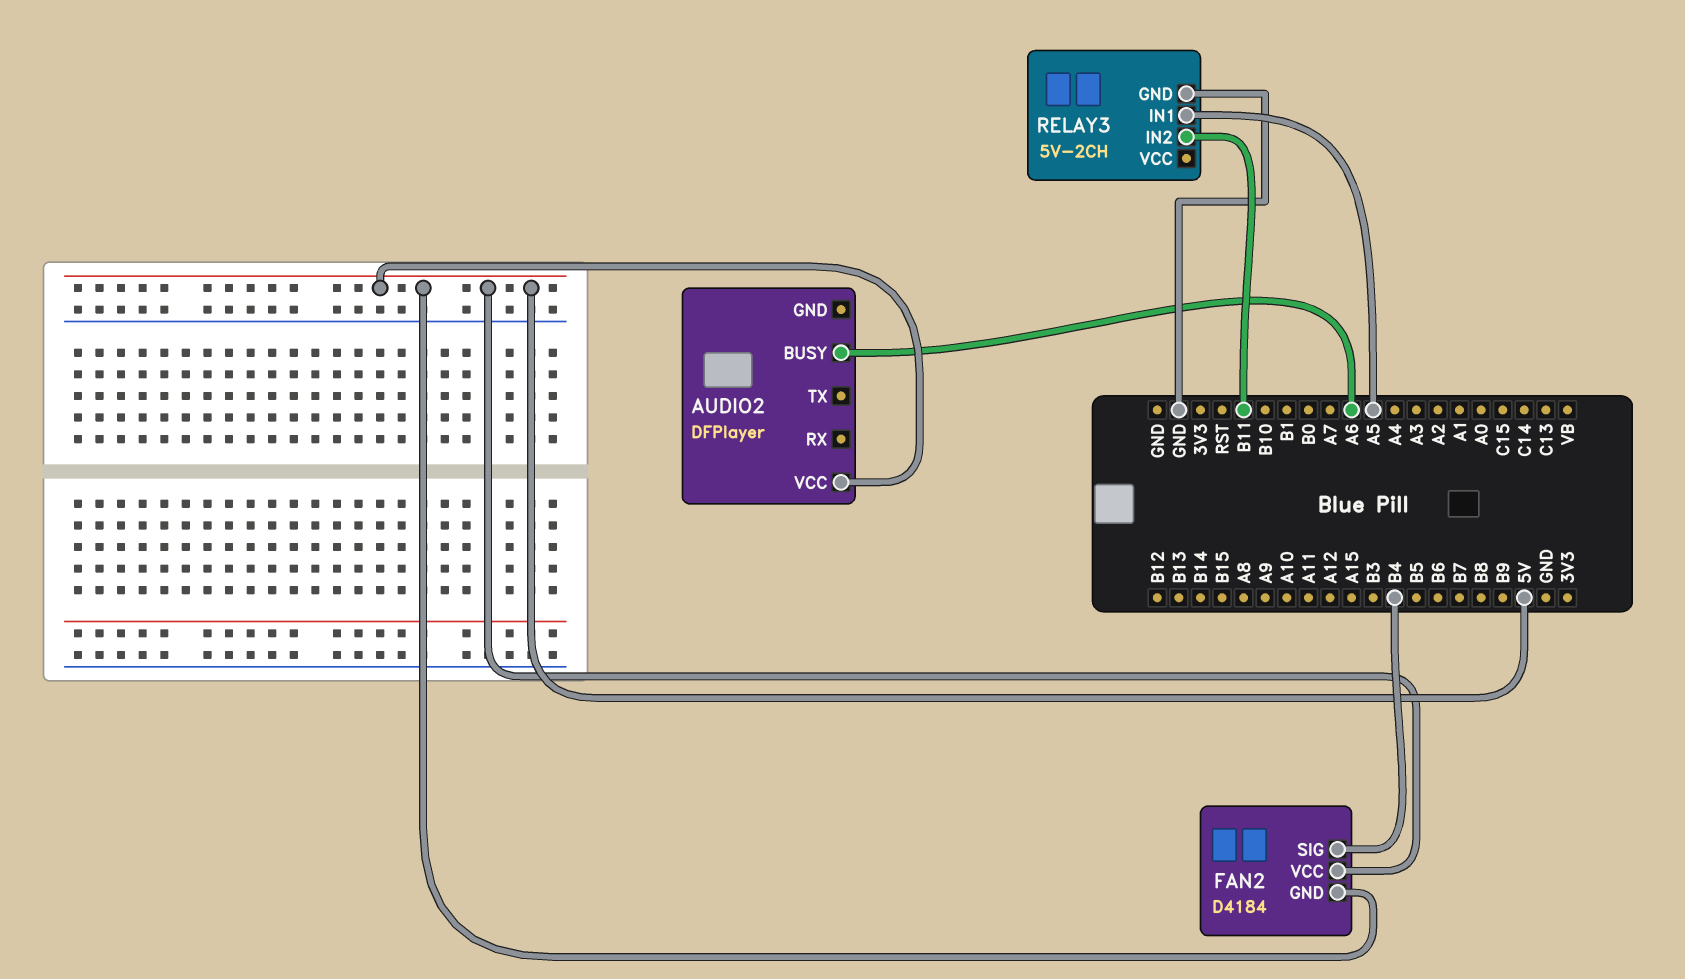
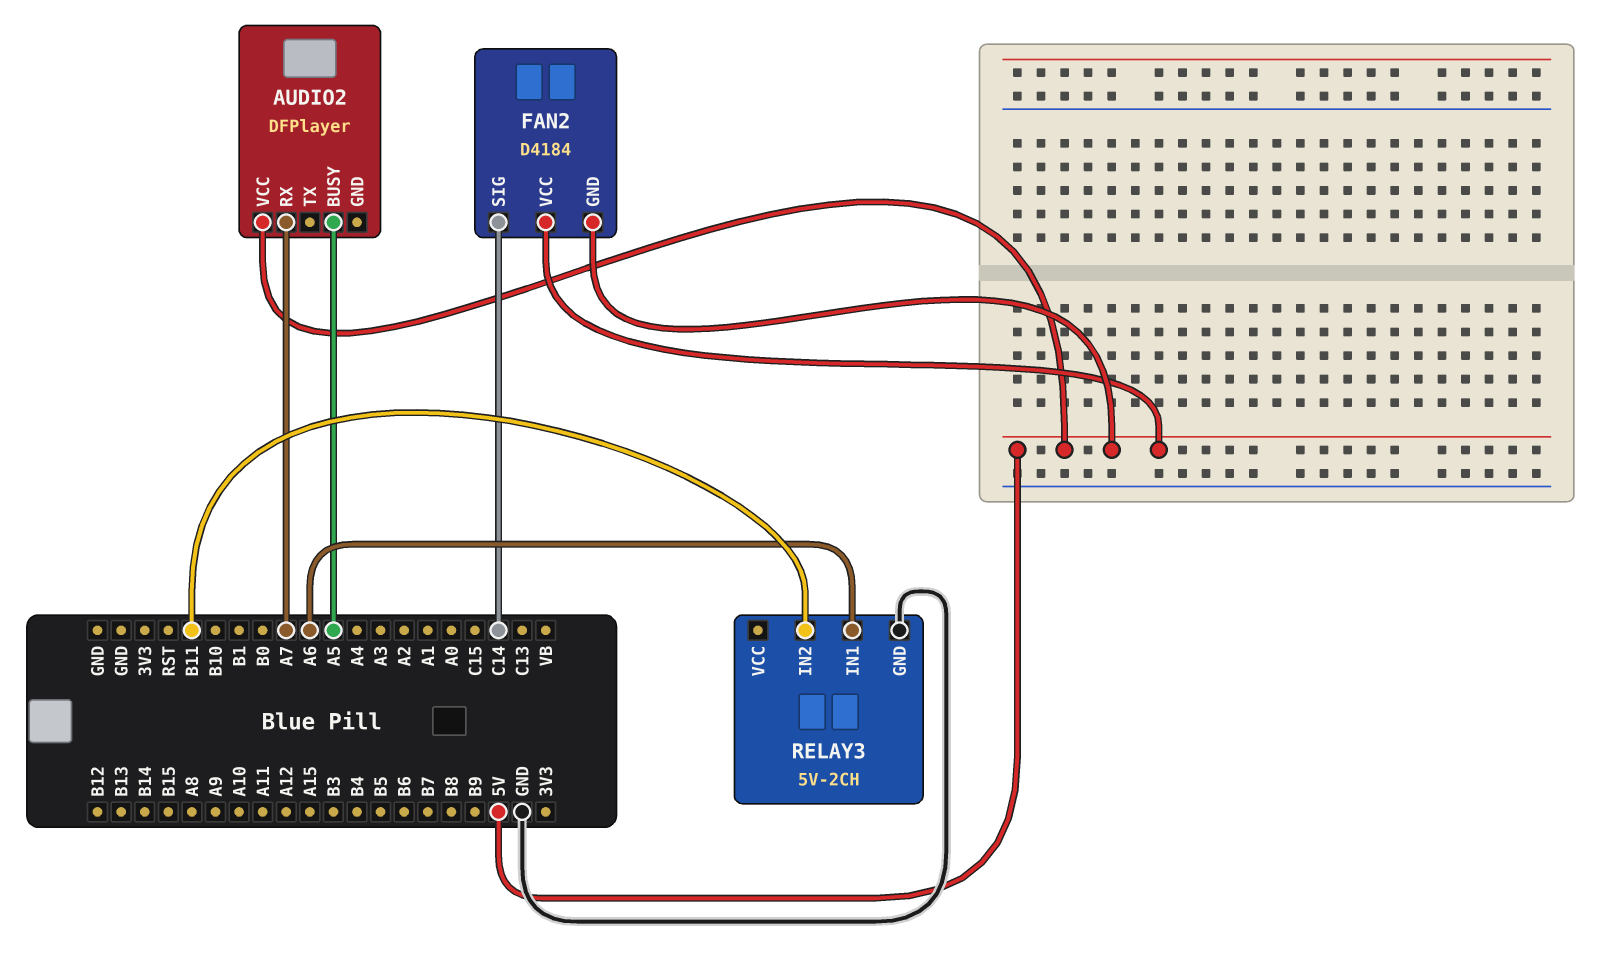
AUDIO2 pin BUSY: A6 -> A5
AUDIO2 pin RX: none -> A7
FAN2 pin SIG: B4 -> C14
RELAY3 pin IN1: A5 -> A6

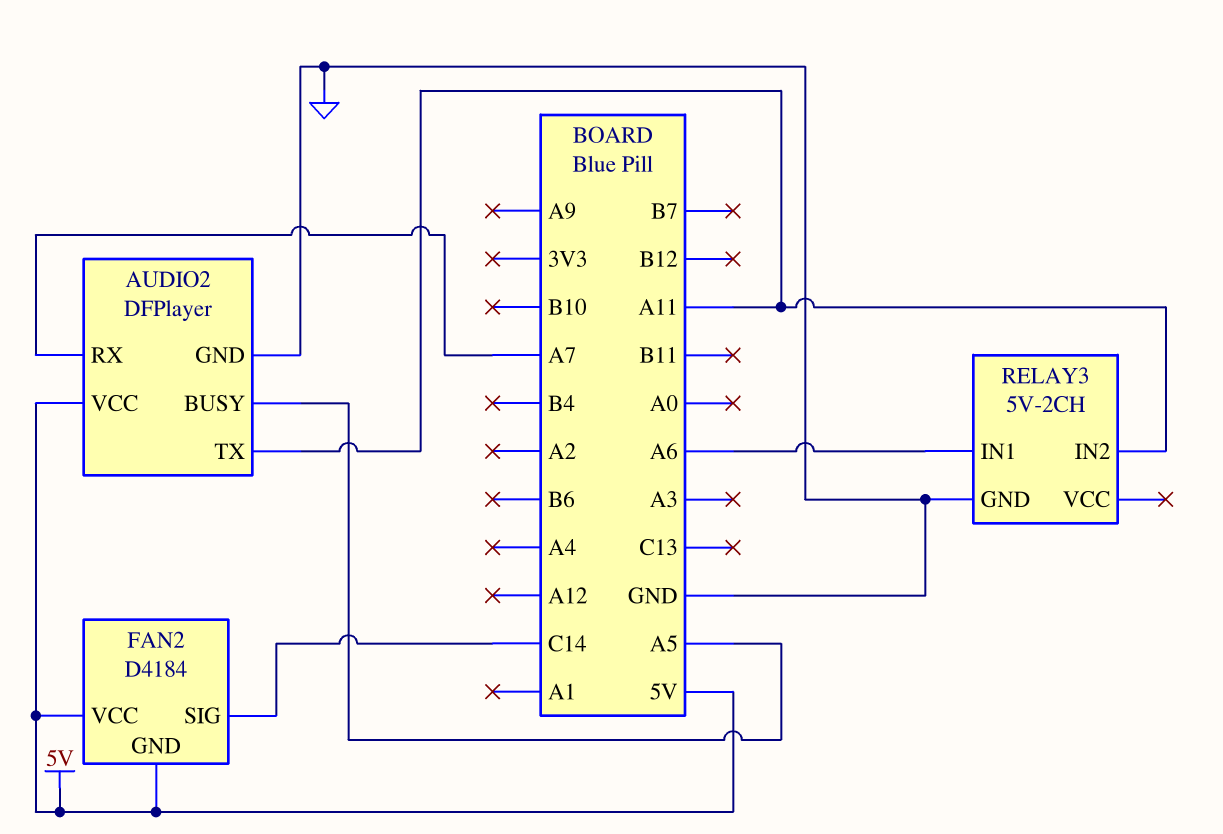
AUDIO2 pin GND: none -> GND
AUDIO2 pin TX: none -> A11
RELAY3 pin IN2: B11 -> A11

